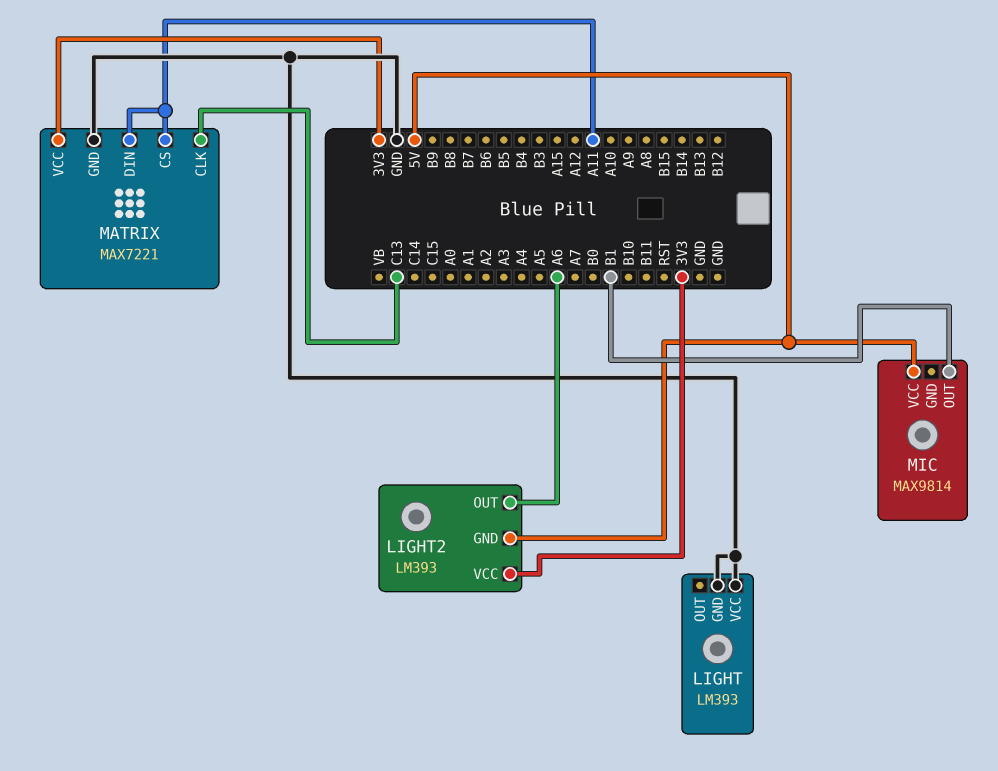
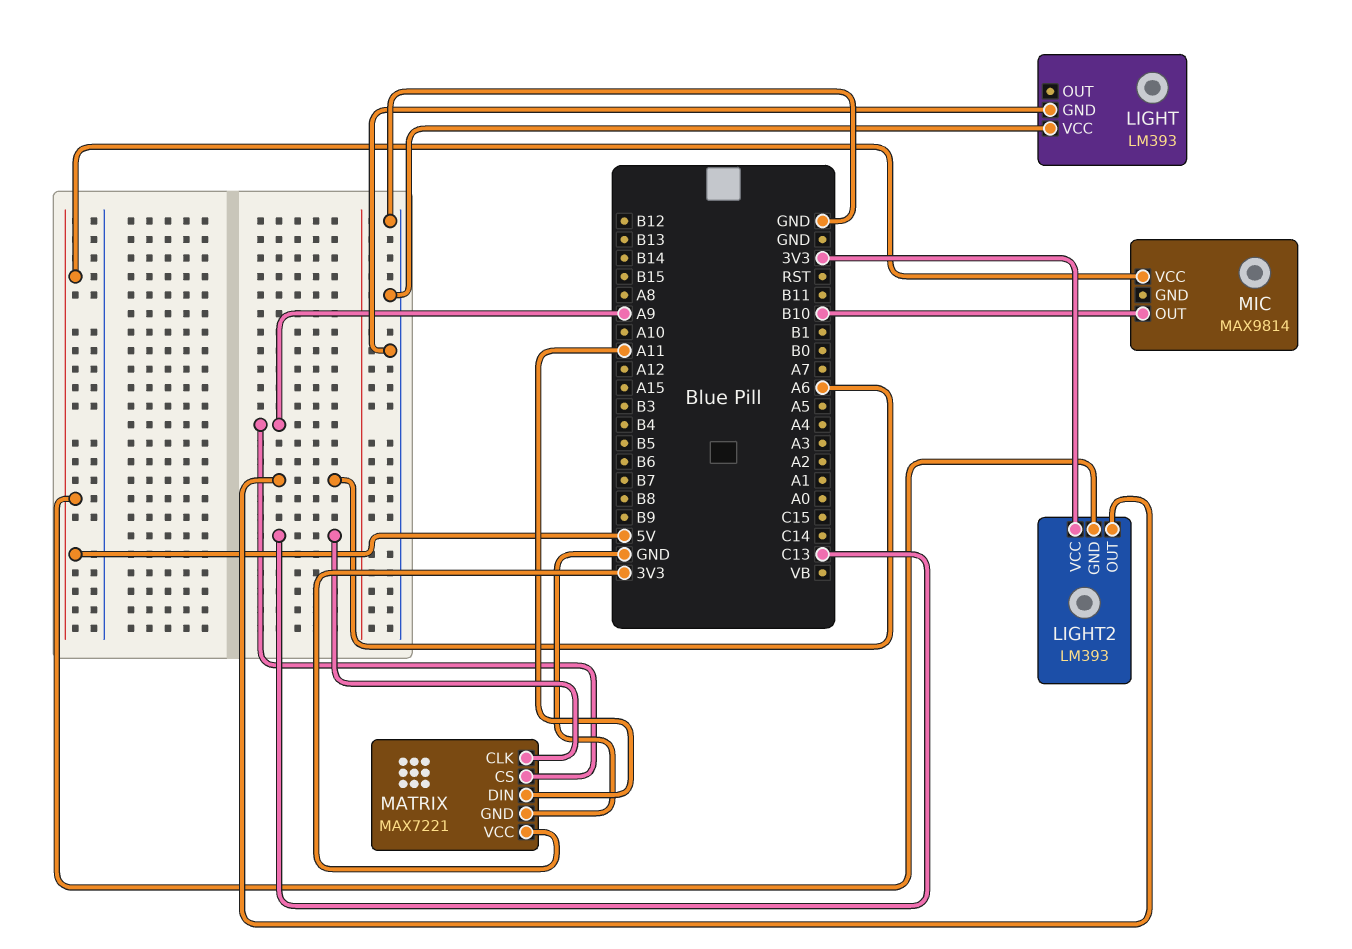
MATRIX pin CS: A11 -> A9
MIC pin OUT: B1 -> B10

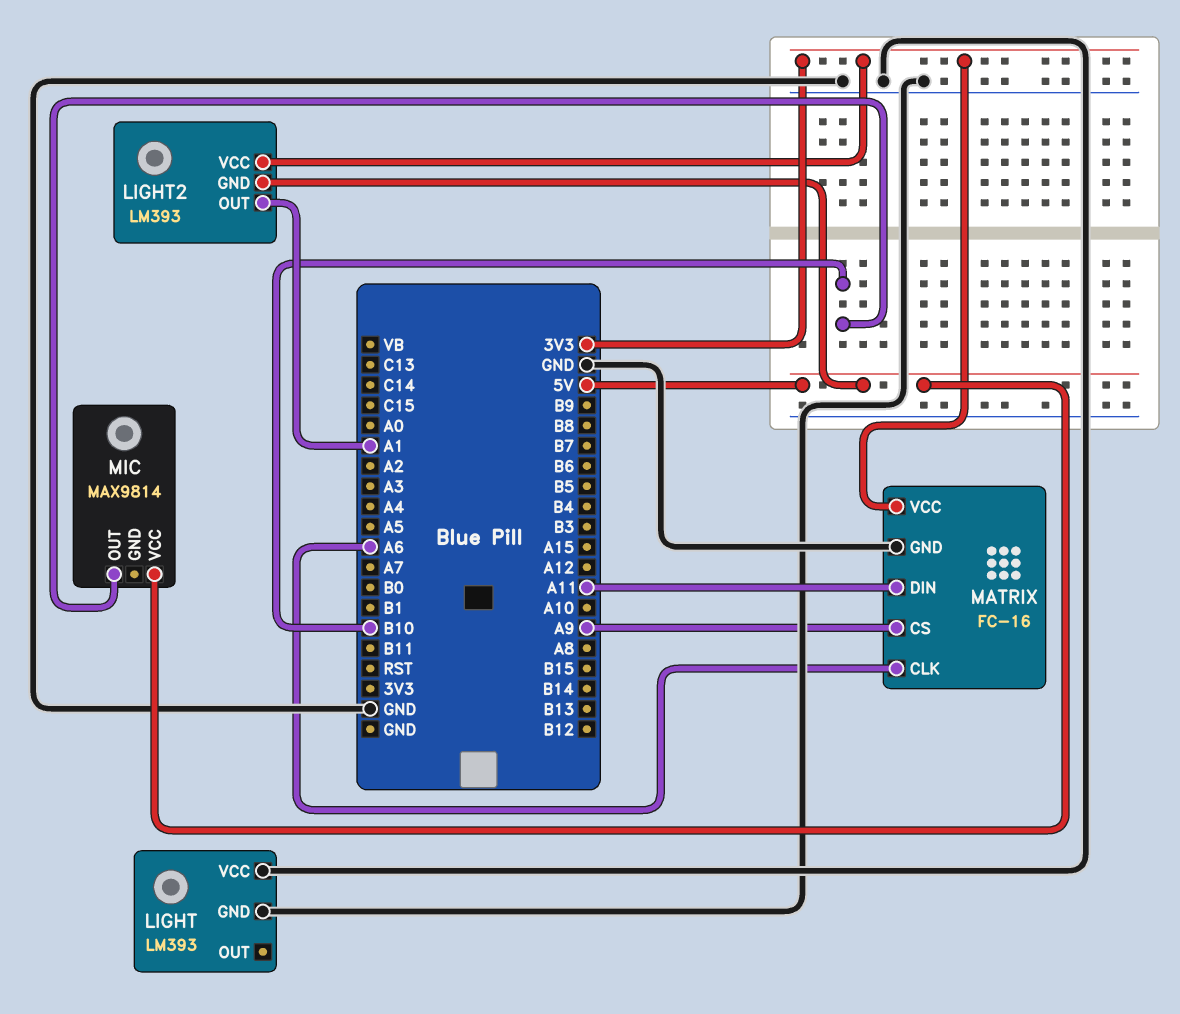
LIGHT2 pin OUT: A6 -> A1
MATRIX: MAX7221 -> FC-16
MATRIX pin CLK: C13 -> A6

